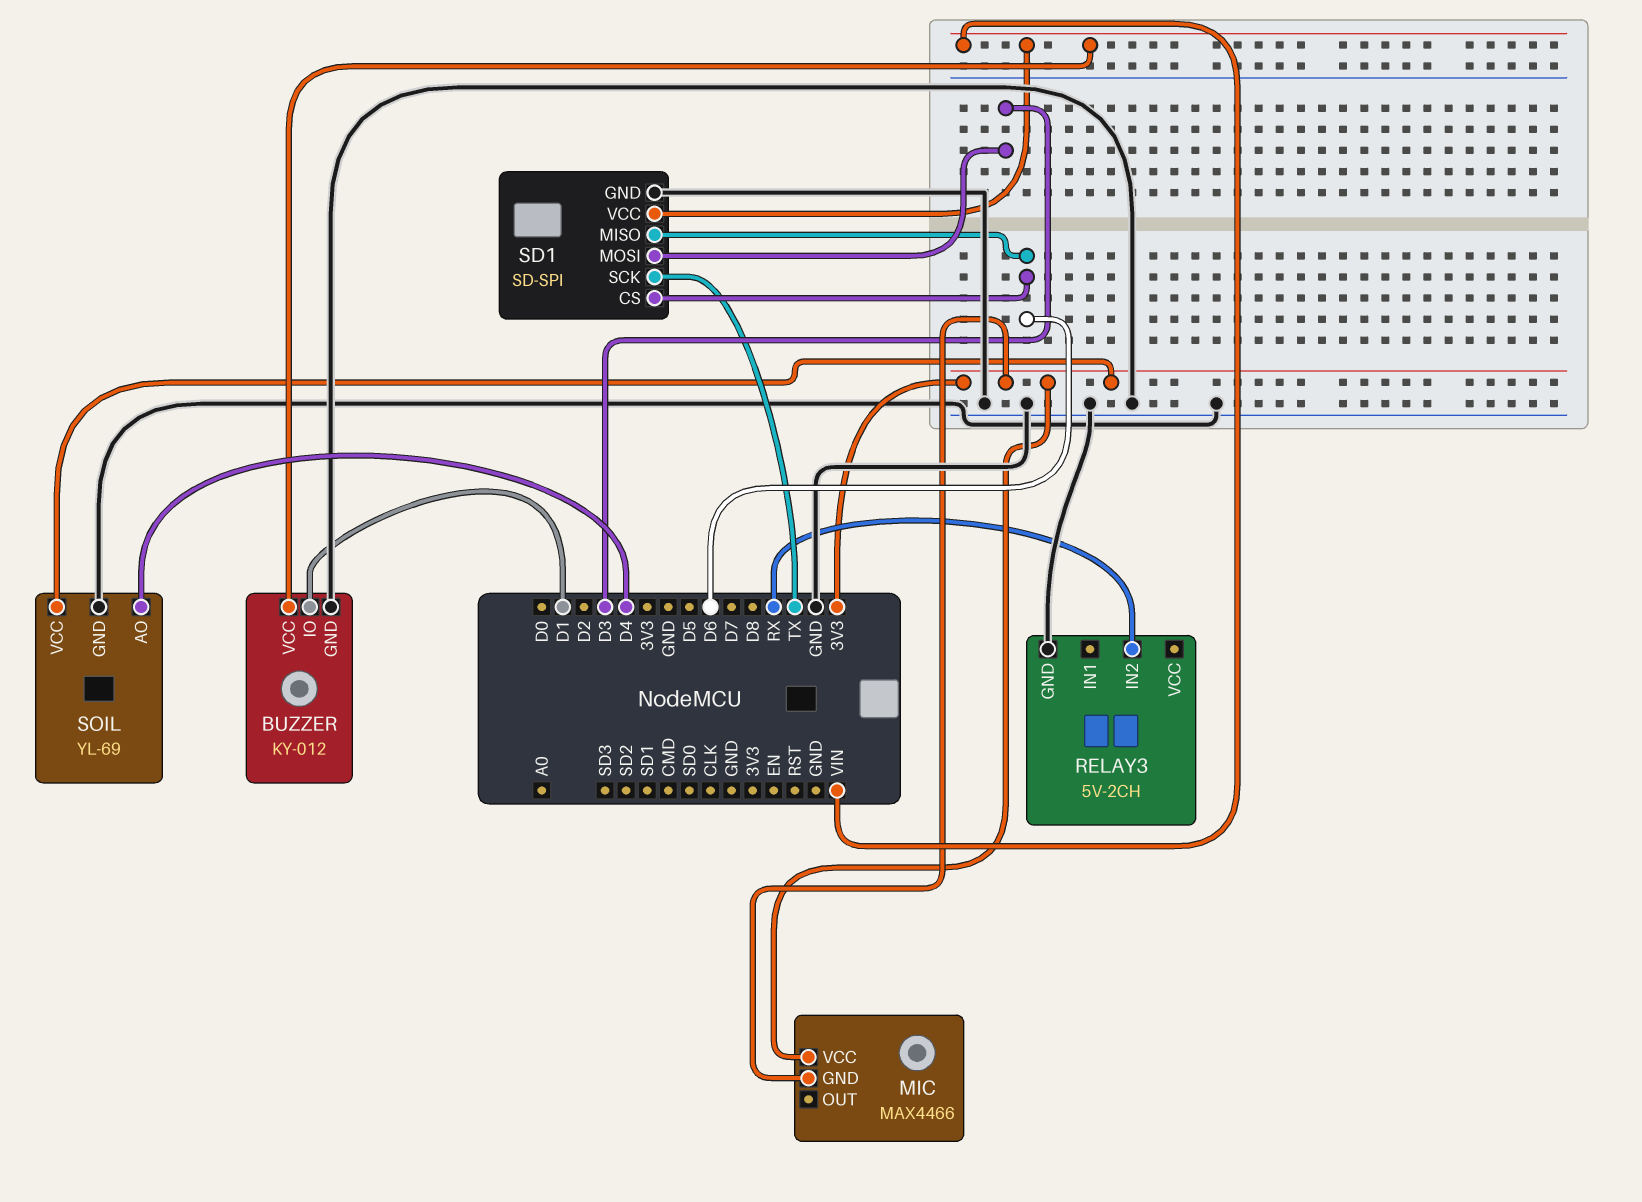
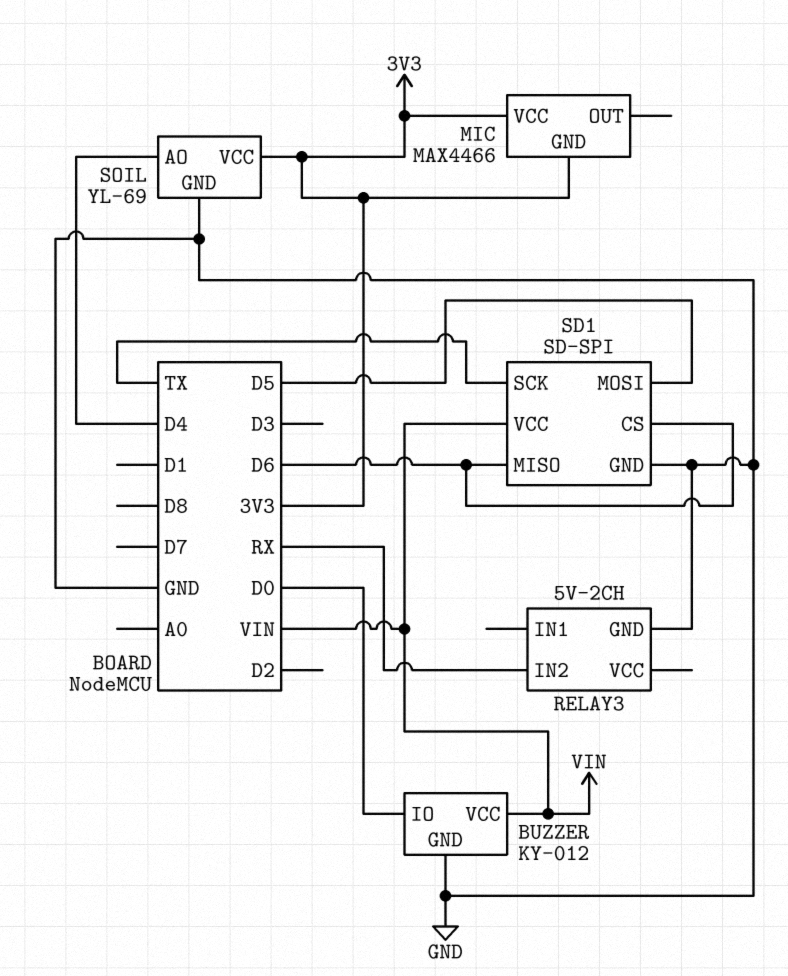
BUZZER pin IO: D1 -> D0
SD1 pin MOSI: D3 -> D5

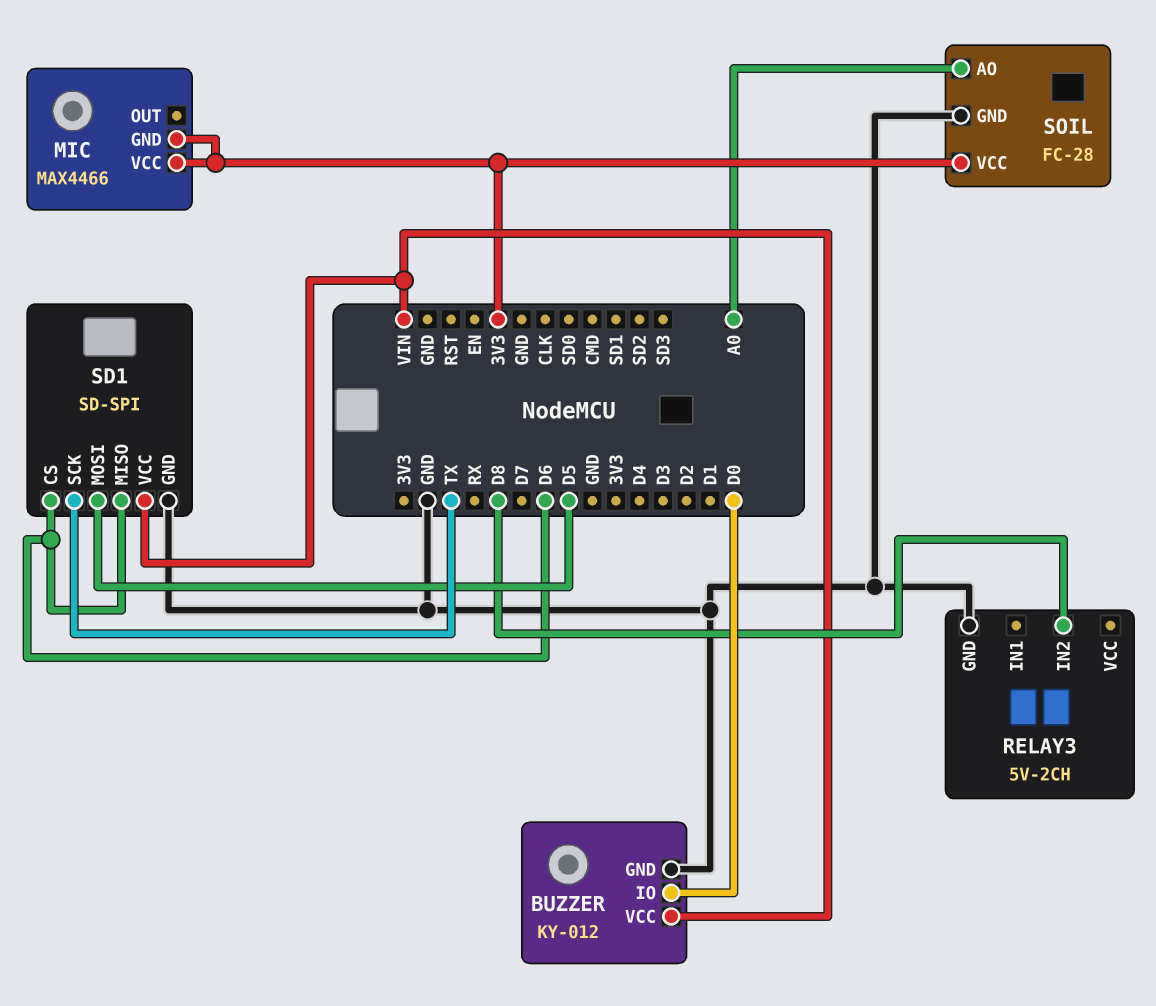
RELAY3 pin IN2: RX -> D8
SOIL: YL-69 -> FC-28
SOIL pin AO: D4 -> A0

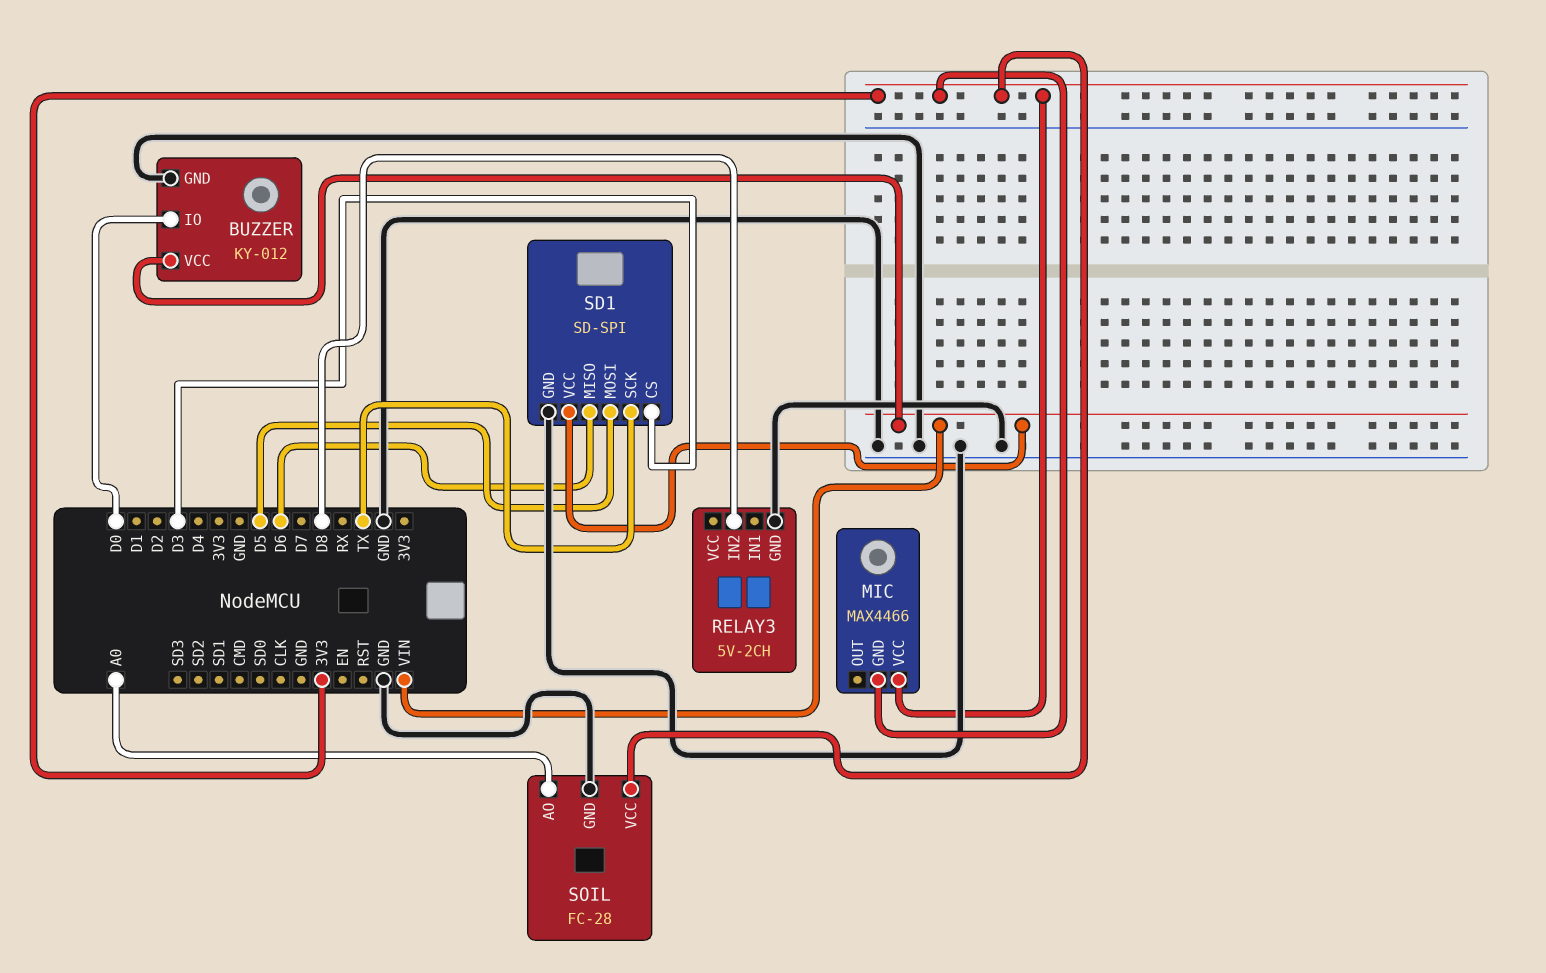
SD1 pin CS: D6 -> D3

